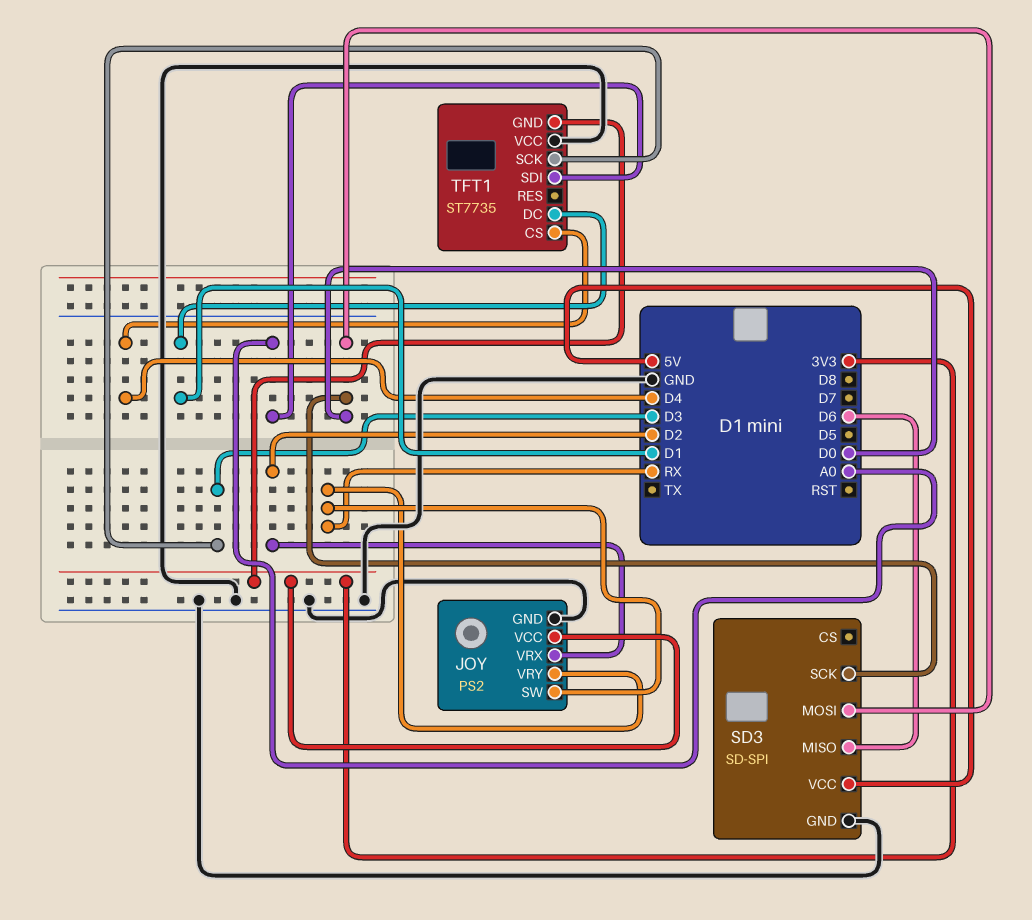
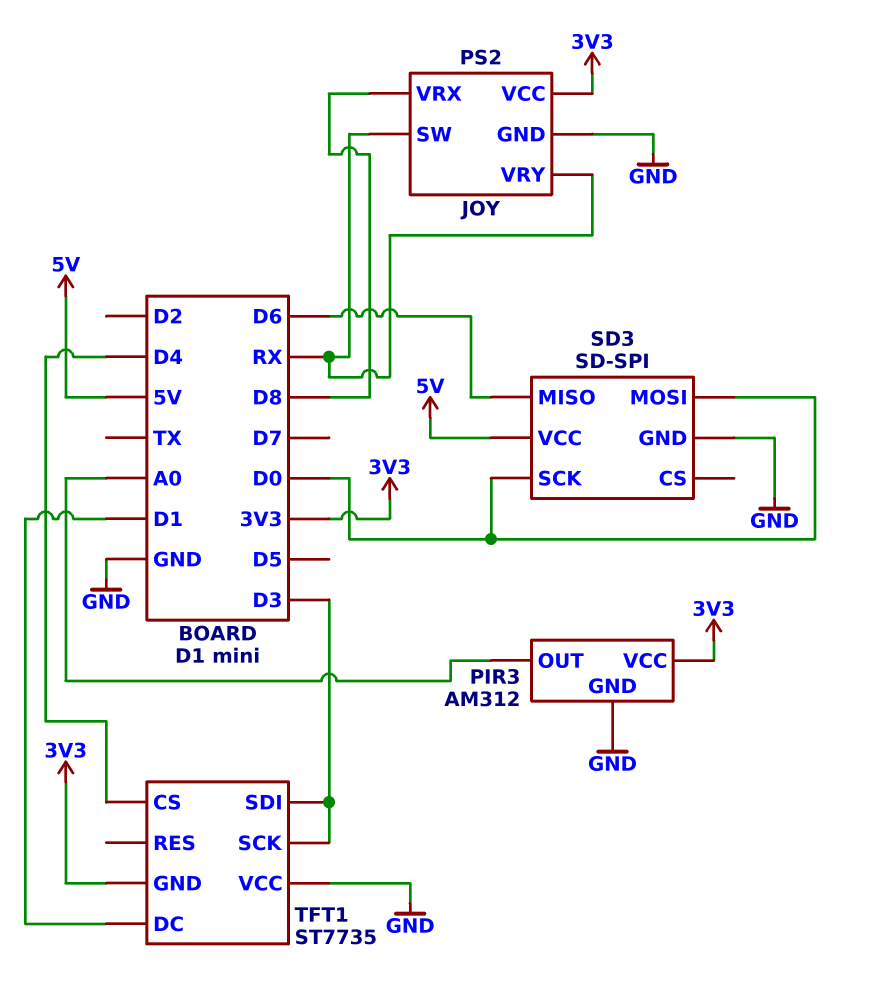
JOY pin VRX: D2 -> D8
PIR3: none -> AM312
PIR3 pin GND: none -> GND
PIR3 pin OUT: none -> A0
PIR3 pin VCC: none -> 3V3
TFT1 pin SDI: A0 -> D3

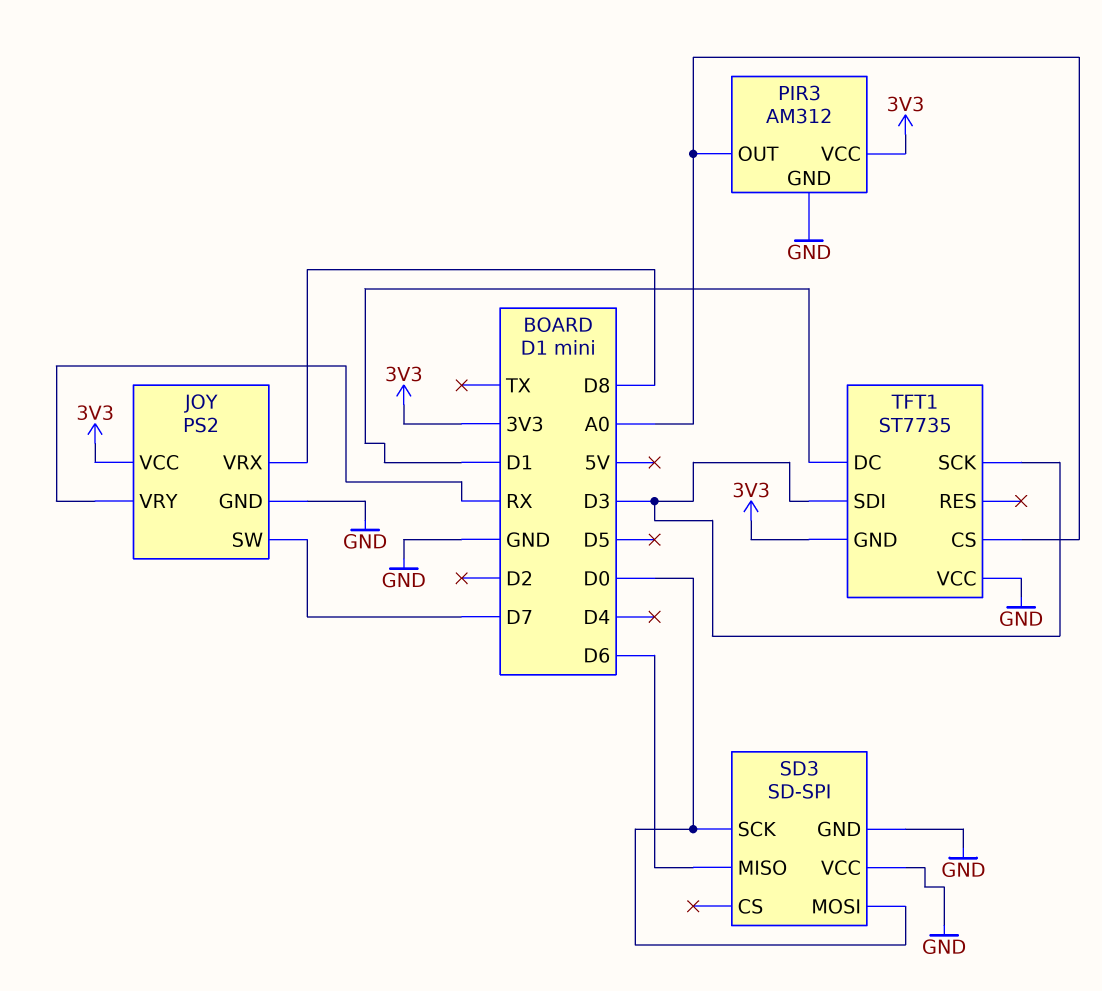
JOY pin SW: RX -> D7
SD3 pin VCC: 5V -> GND
TFT1 pin CS: D4 -> A0

